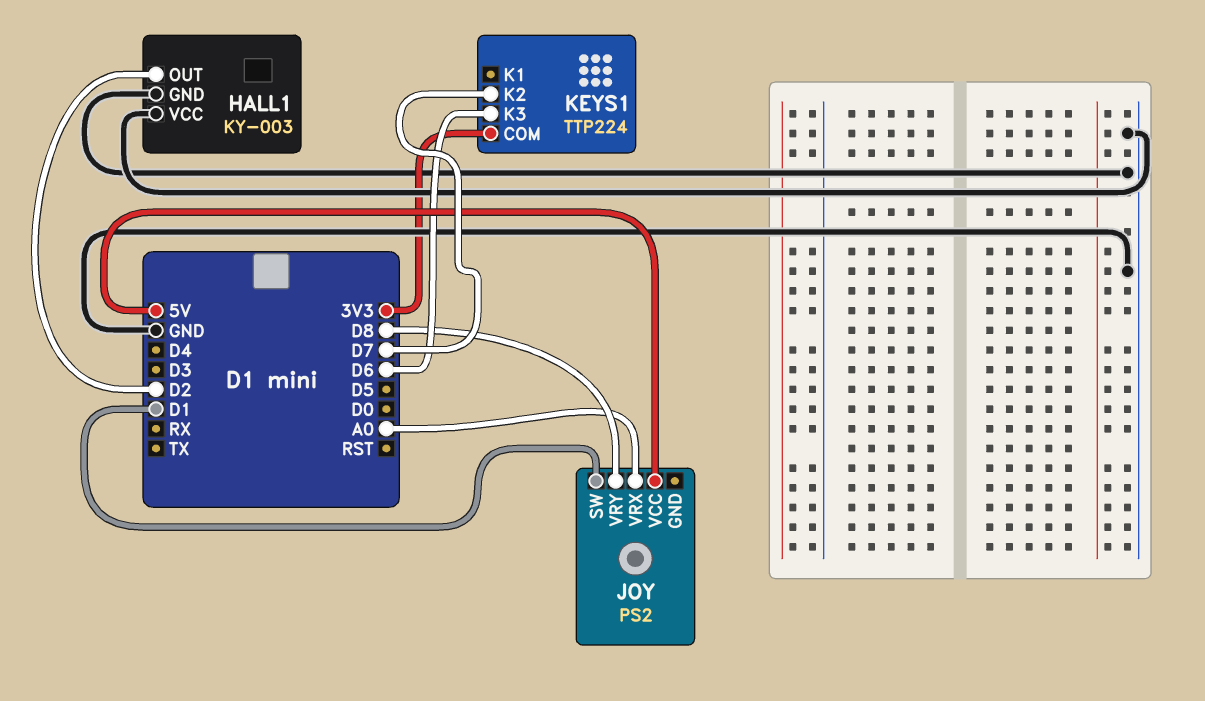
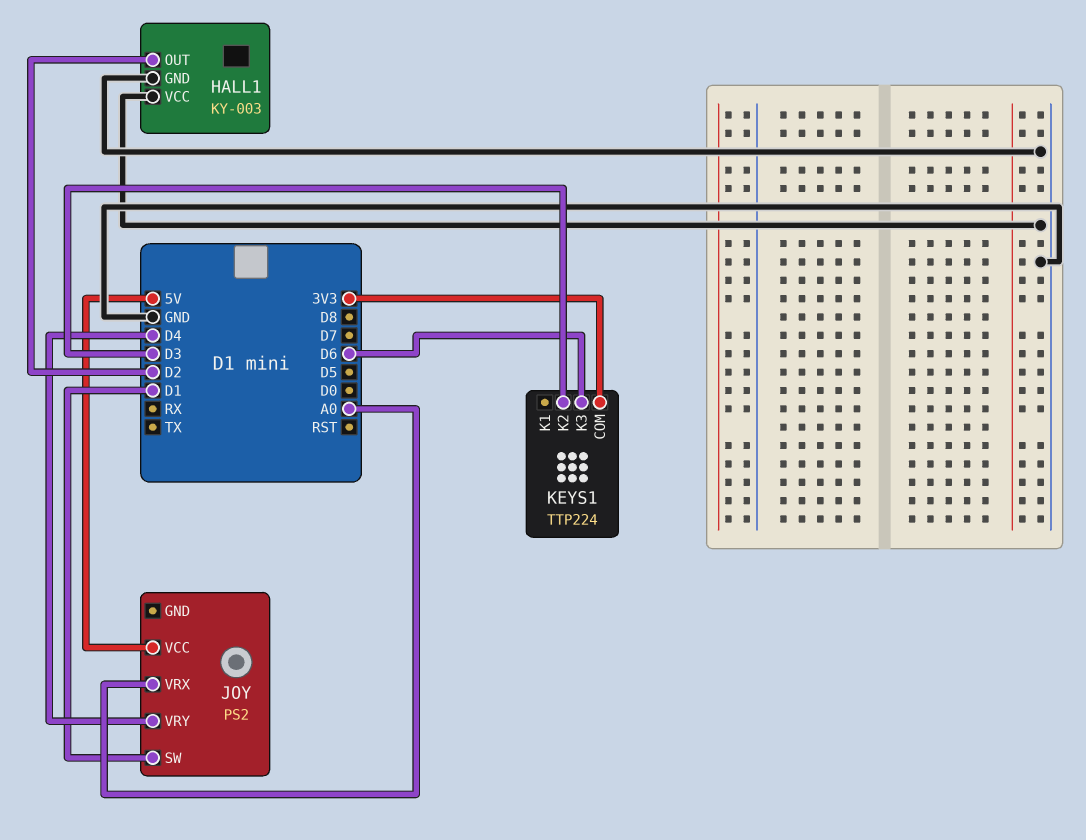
JOY pin VRY: D8 -> D4
KEYS1 pin K2: D7 -> D3

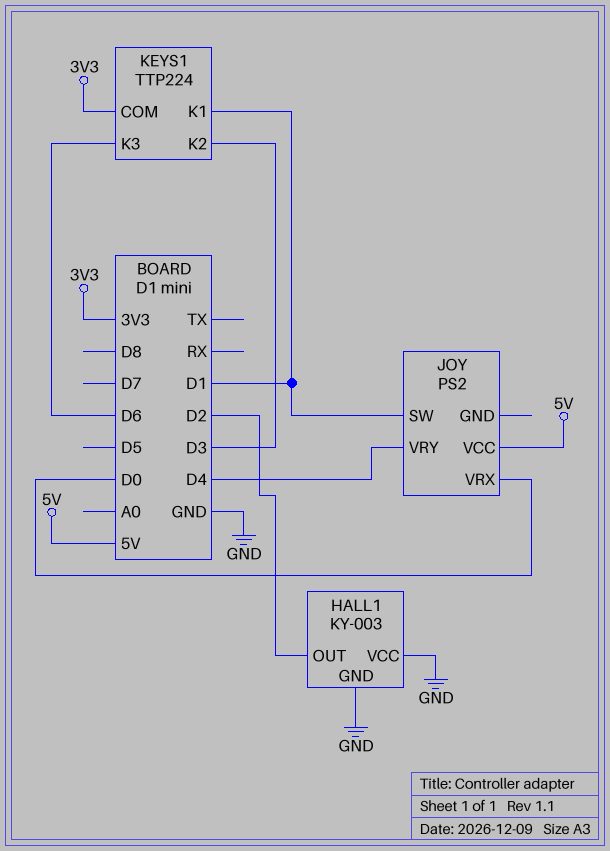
JOY pin VRX: A0 -> D0
KEYS1 pin K1: none -> D1

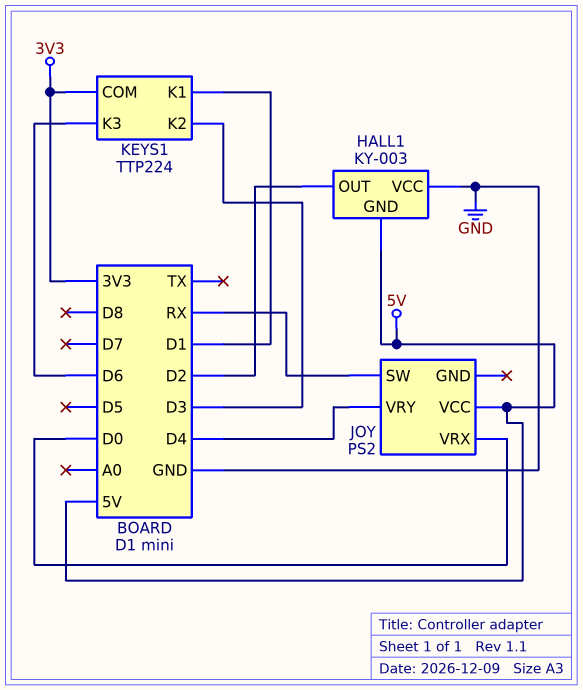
HALL1 pin GND: GND -> 5V
JOY pin SW: D1 -> RX

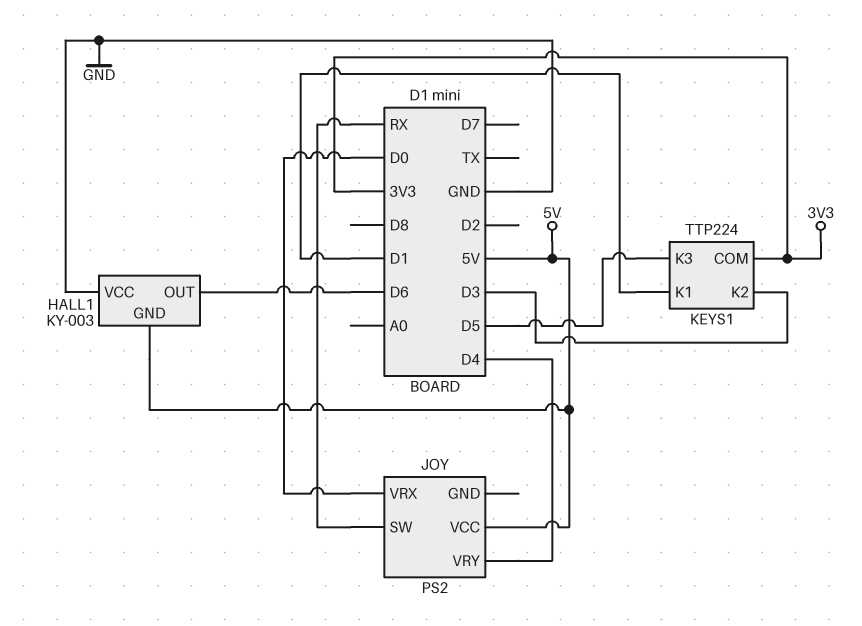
HALL1 pin OUT: D2 -> D6
KEYS1 pin K3: D6 -> D5

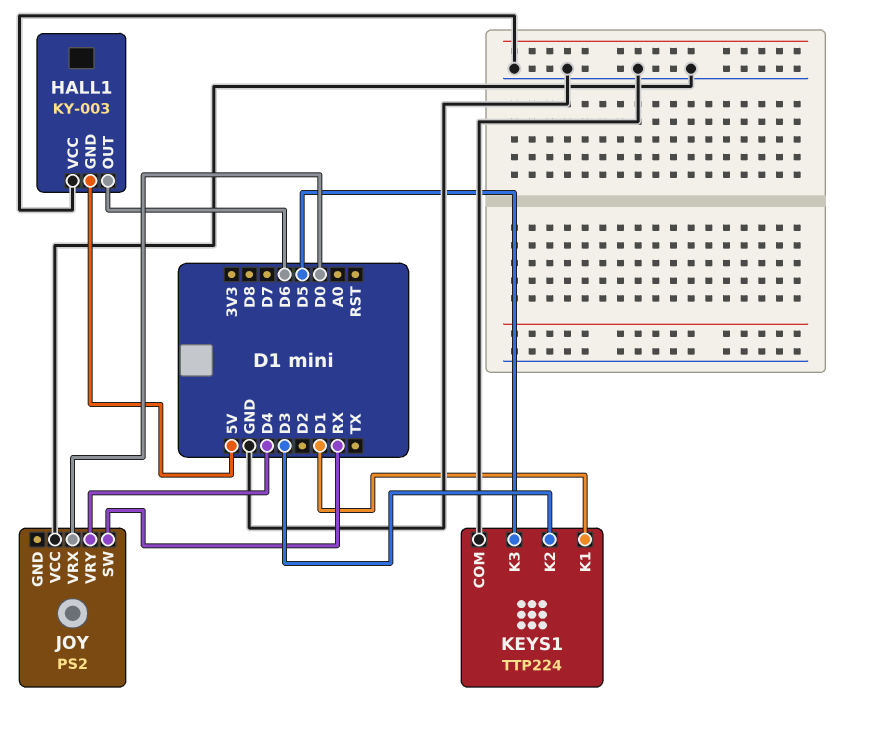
JOY pin VCC: 5V -> GND
KEYS1 pin COM: 3V3 -> GND

